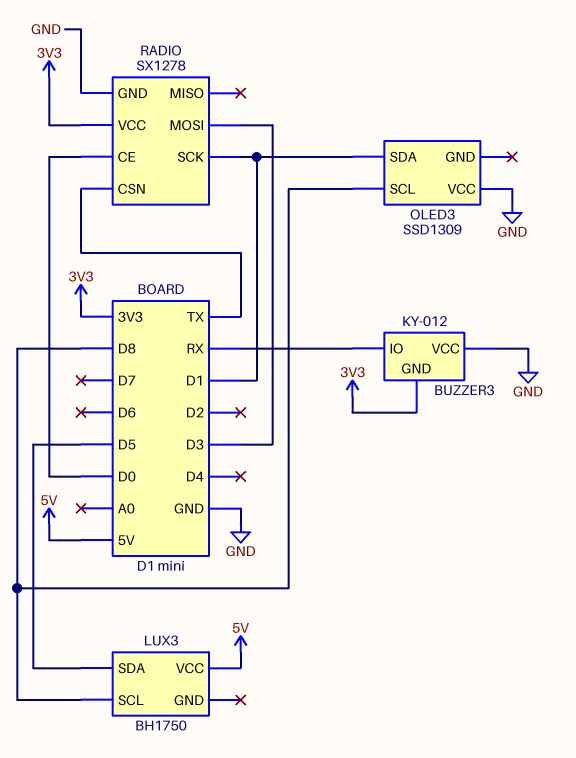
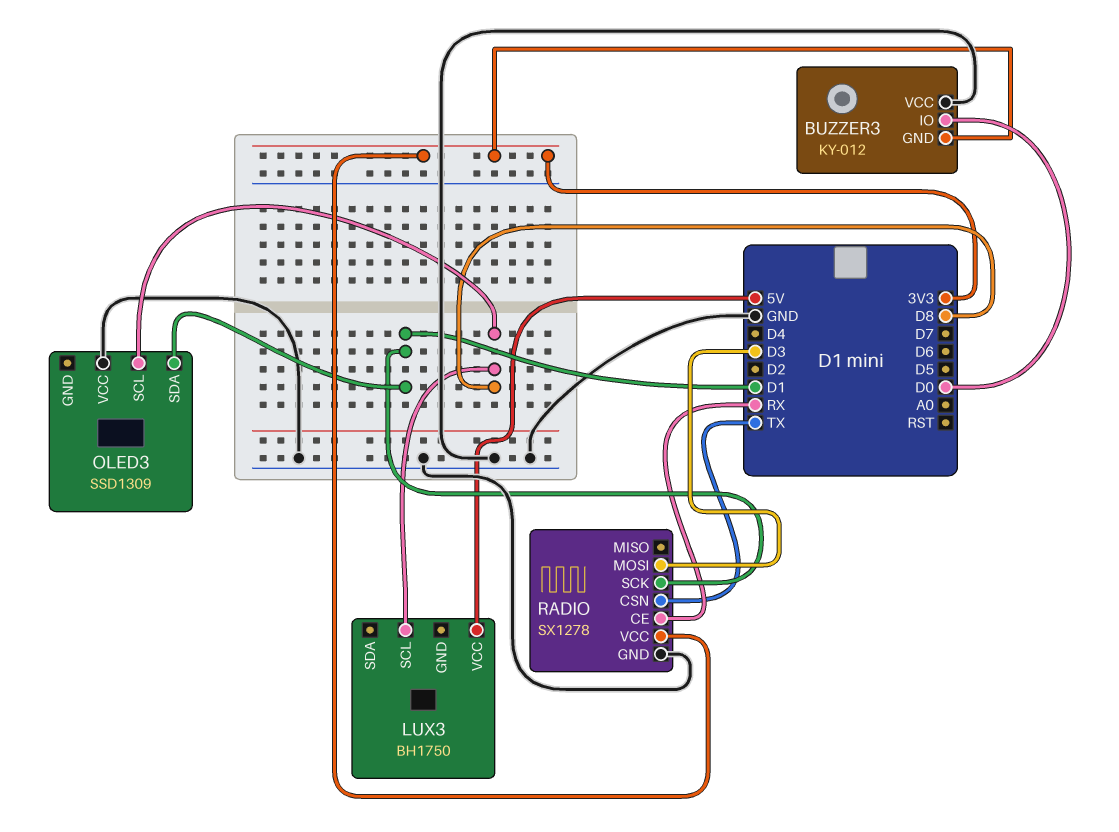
BUZZER3 pin IO: RX -> D0
LUX3 pin SDA: D5 -> none
RADIO pin CE: D0 -> RX

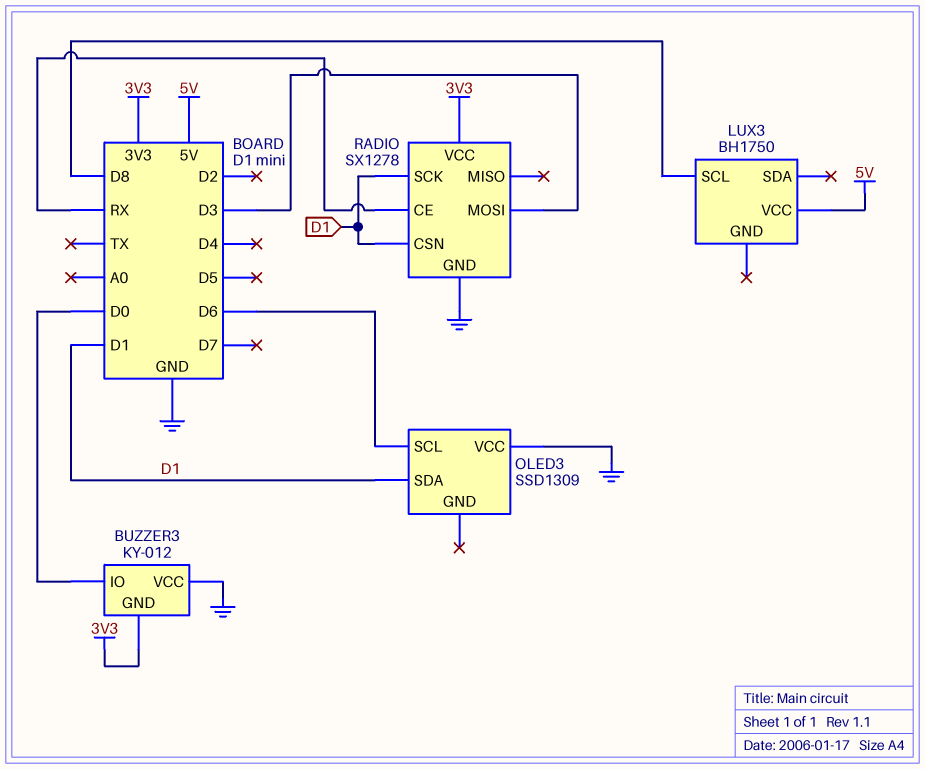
OLED3 pin SCL: D8 -> D6
RADIO pin CSN: TX -> D1

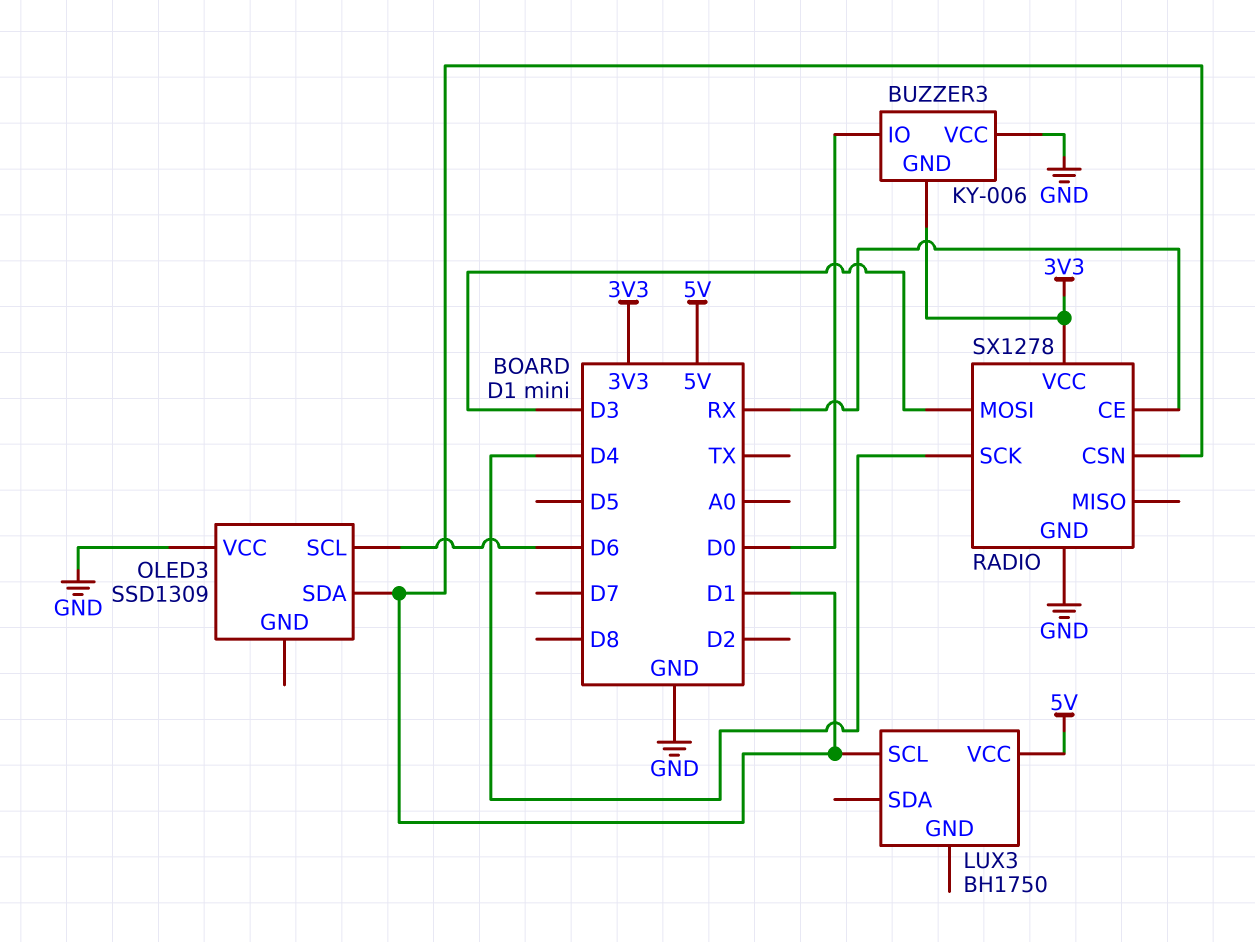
BUZZER3: KY-012 -> KY-006
LUX3 pin SCL: D8 -> D1
RADIO pin SCK: D1 -> D4

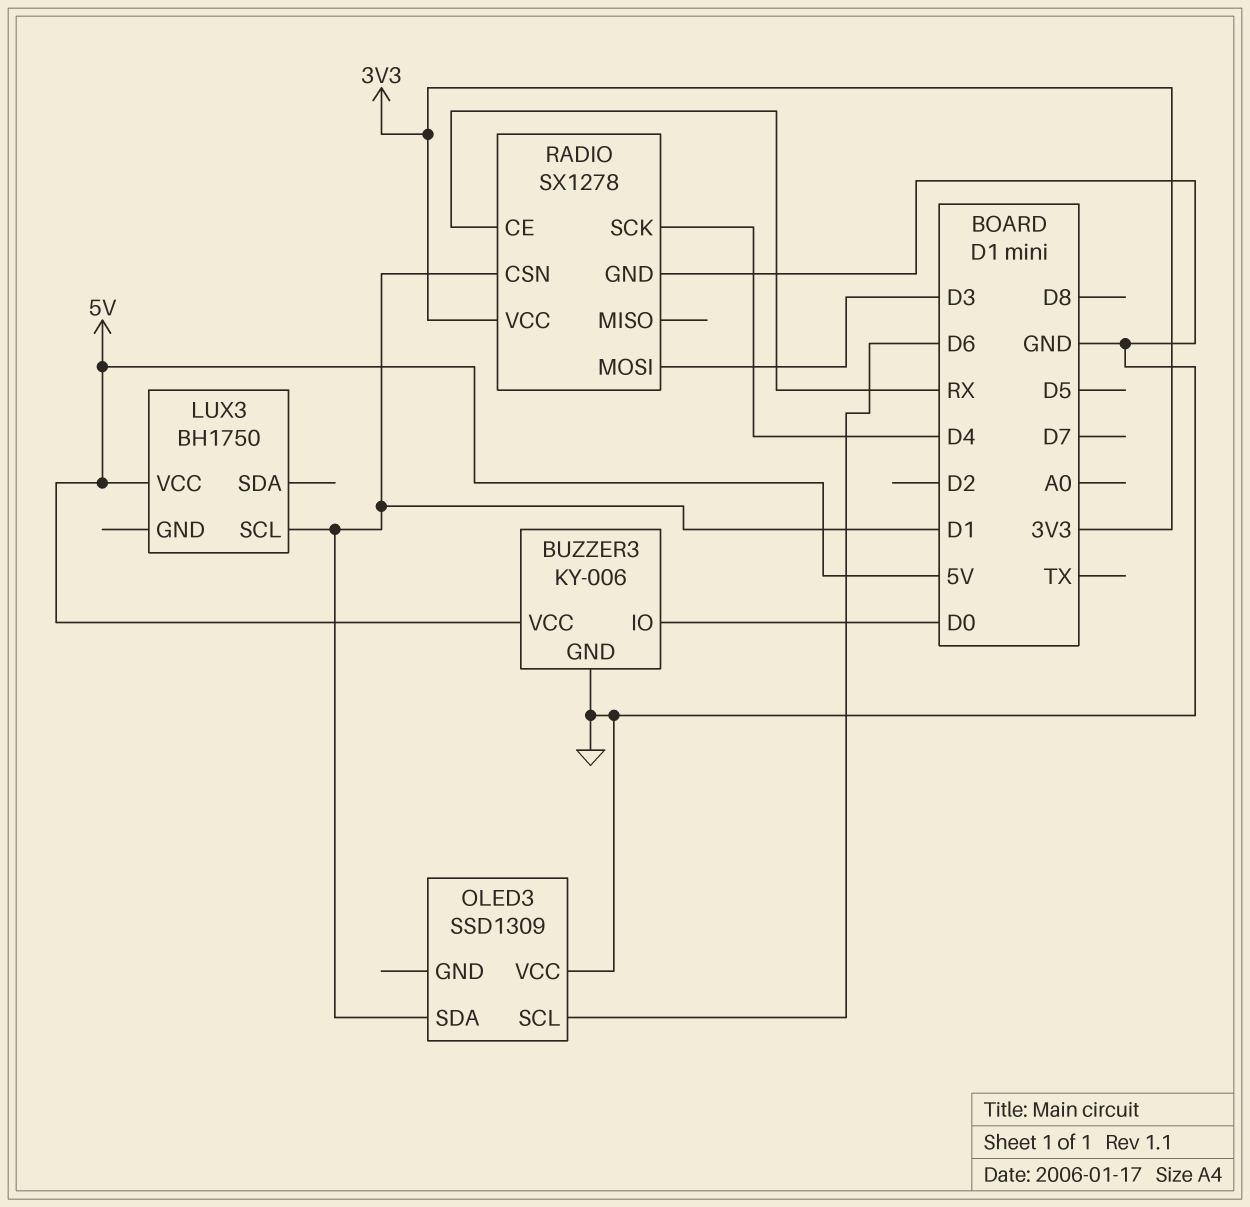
BUZZER3 pin GND: 3V3 -> GND
BUZZER3 pin VCC: GND -> 5V

